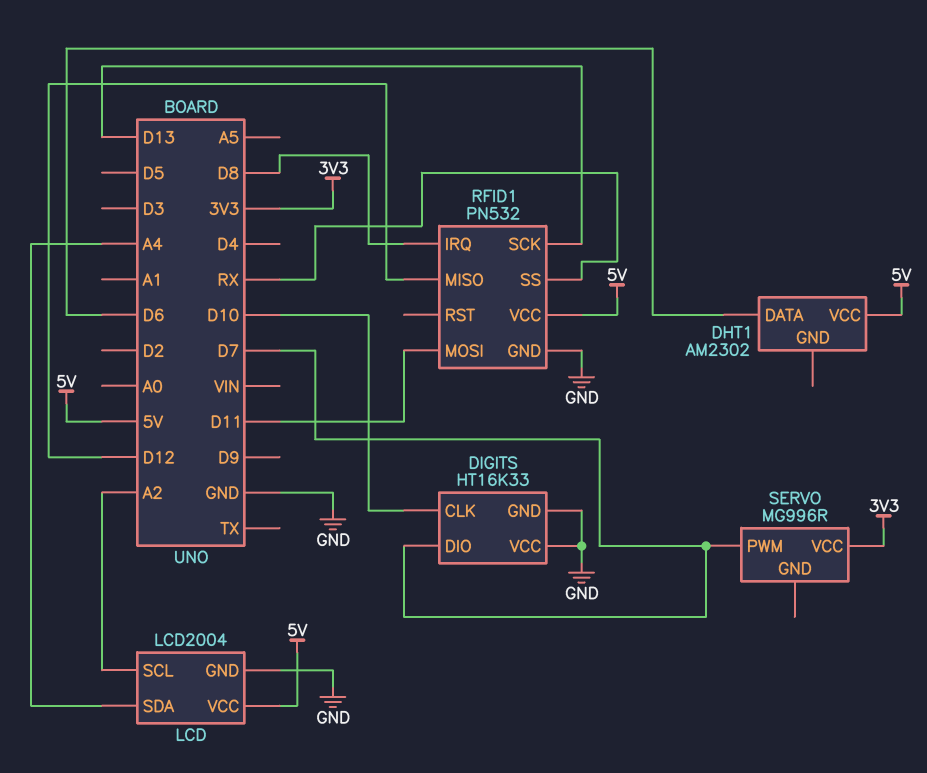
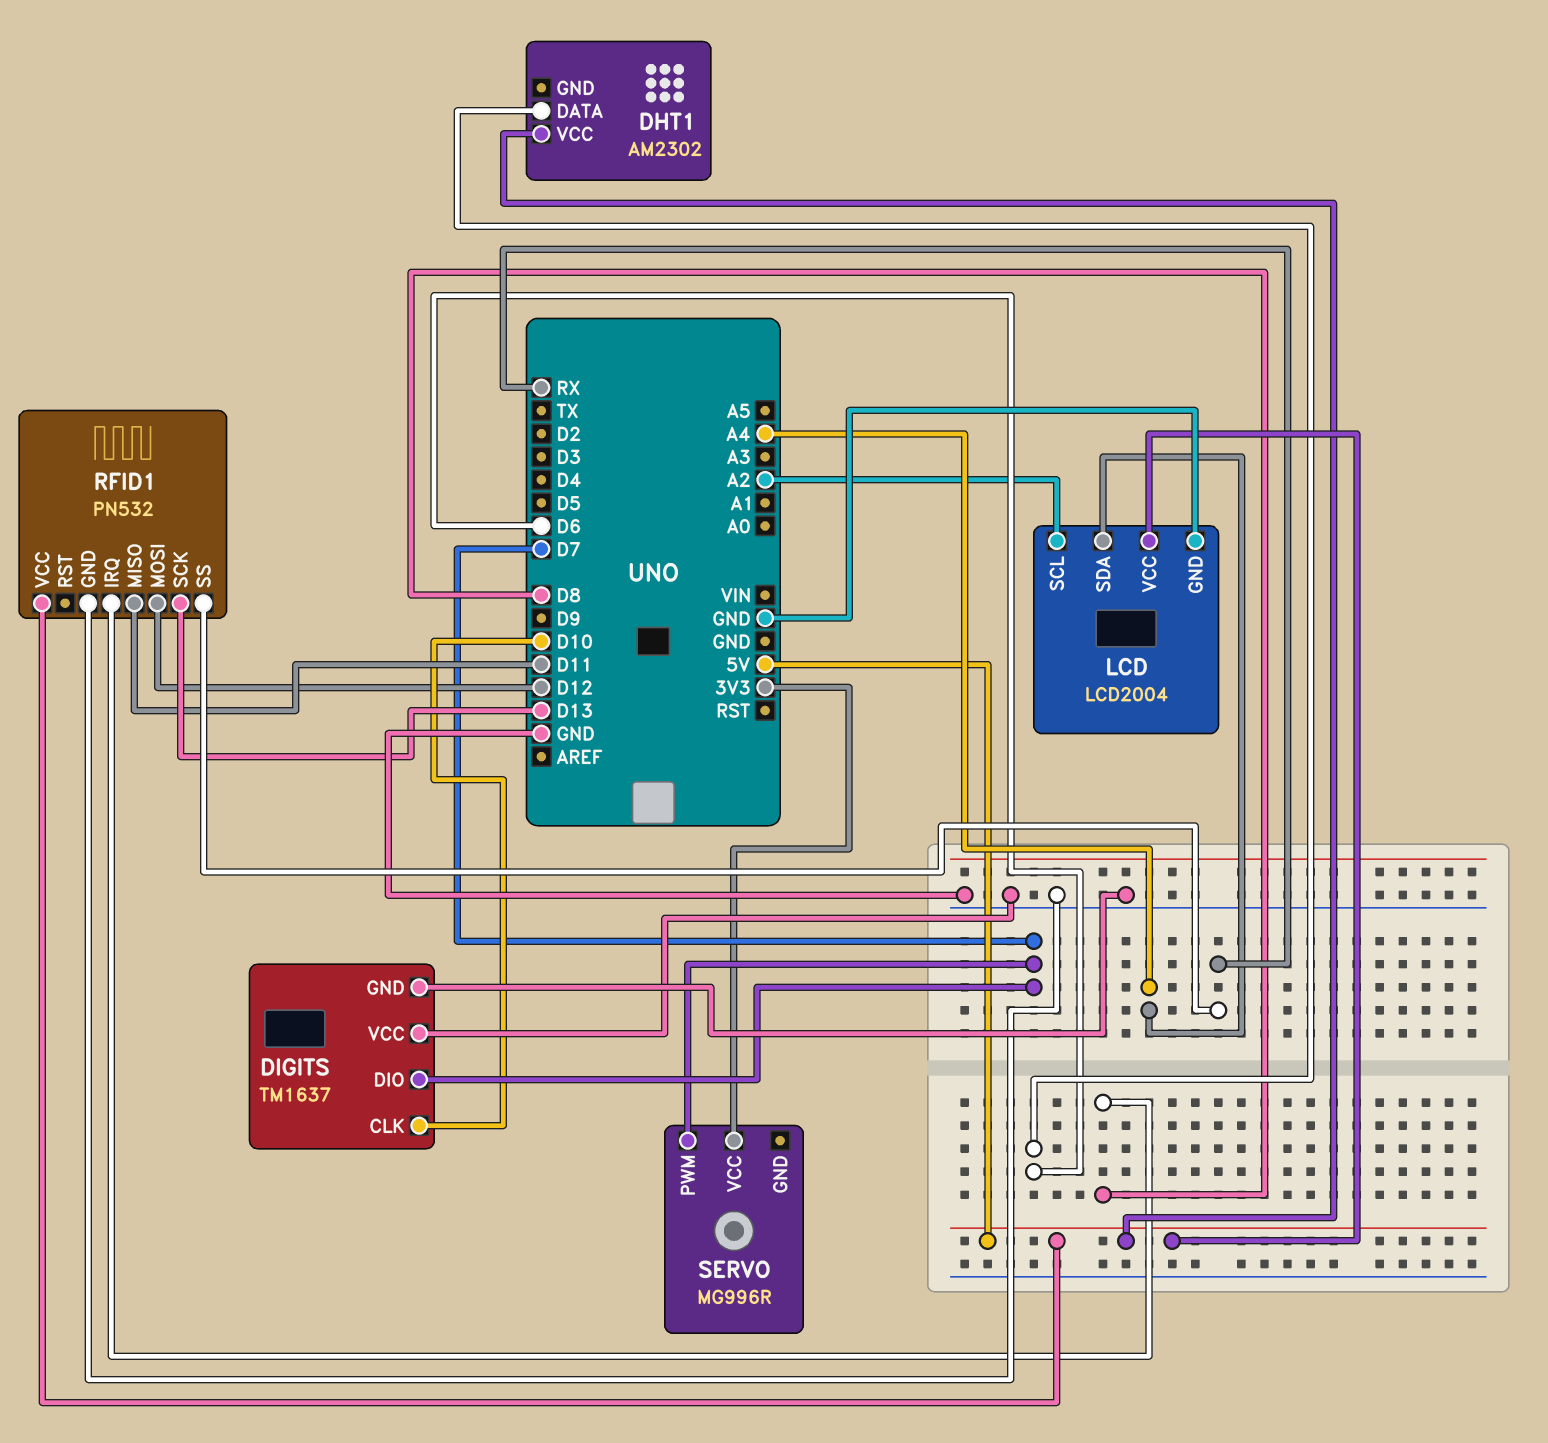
DIGITS: HT16K33 -> TM1637
RFID1 pin MISO: D12 -> D11
RFID1 pin MOSI: D11 -> D12

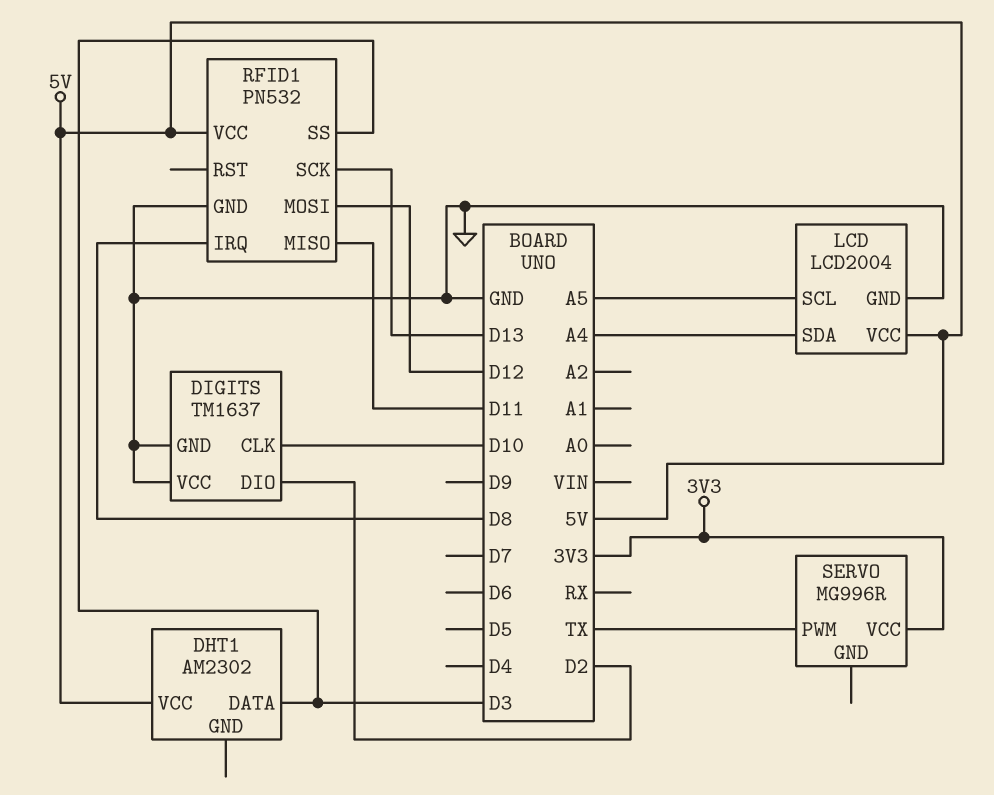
DHT1 pin DATA: D6 -> D3
DIGITS pin DIO: D7 -> D2
LCD pin SCL: A2 -> A5
RFID1 pin SS: RX -> D3
SERVO pin PWM: D7 -> TX

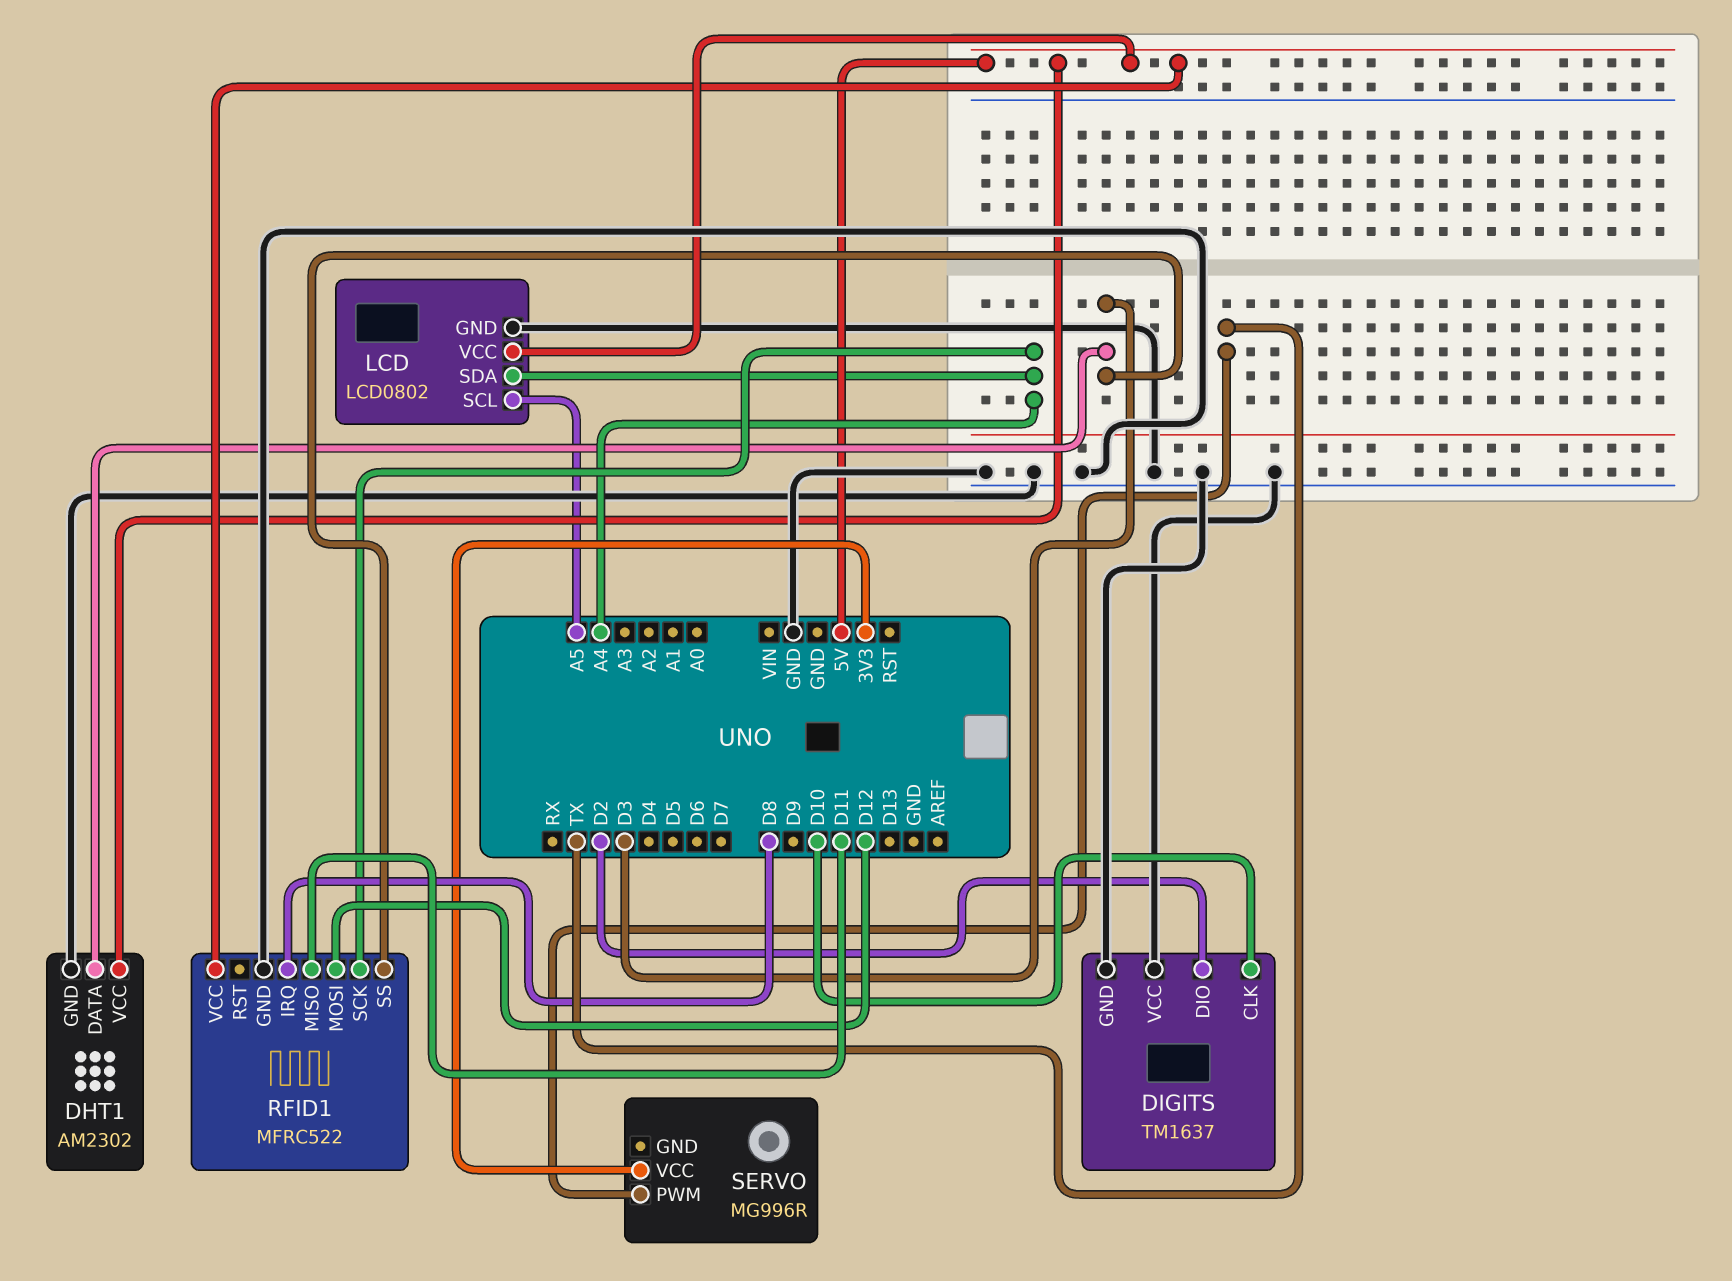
DHT1 pin GND: none -> GND
LCD: LCD2004 -> LCD0802
RFID1: PN532 -> MFRC522
RFID1 pin SCK: D13 -> A4

